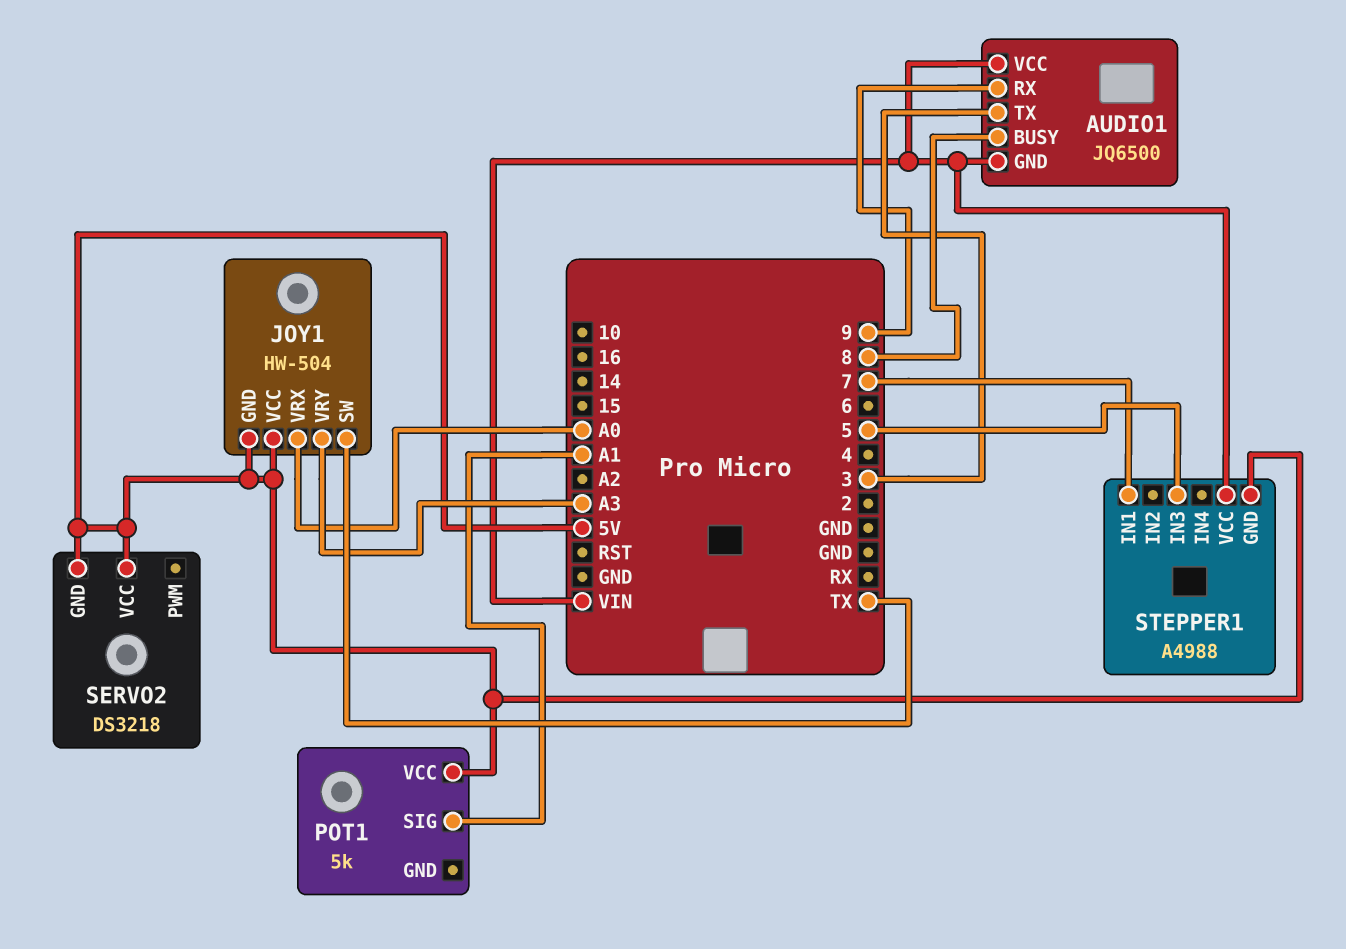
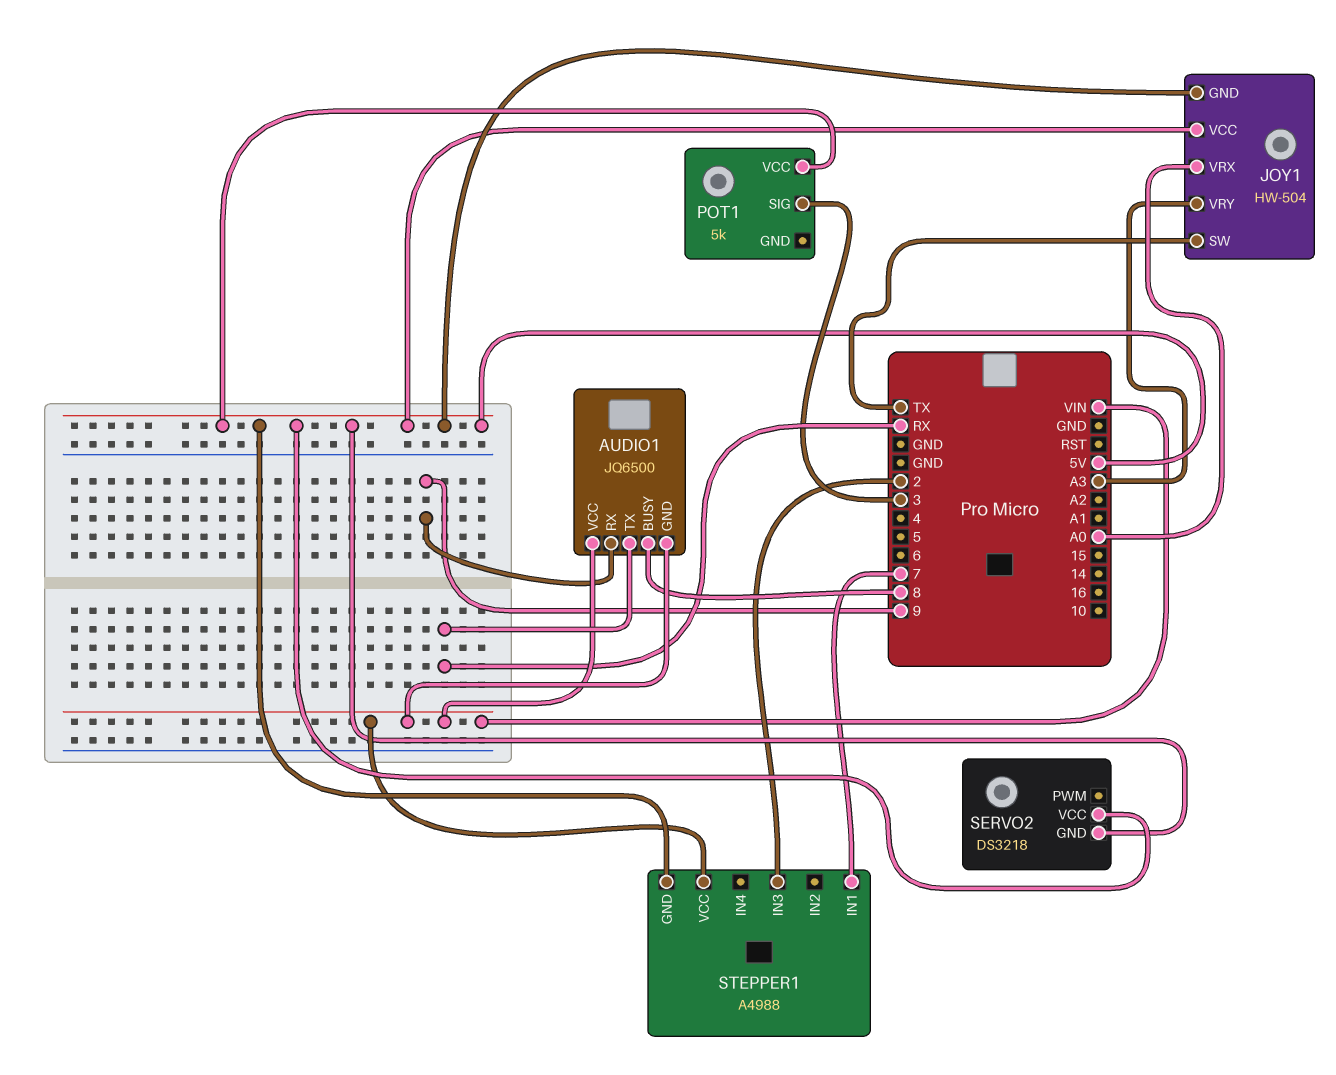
AUDIO1 pin TX: 3 -> RX
POT1 pin SIG: A1 -> 3
STEPPER1 pin IN3: 5 -> 2

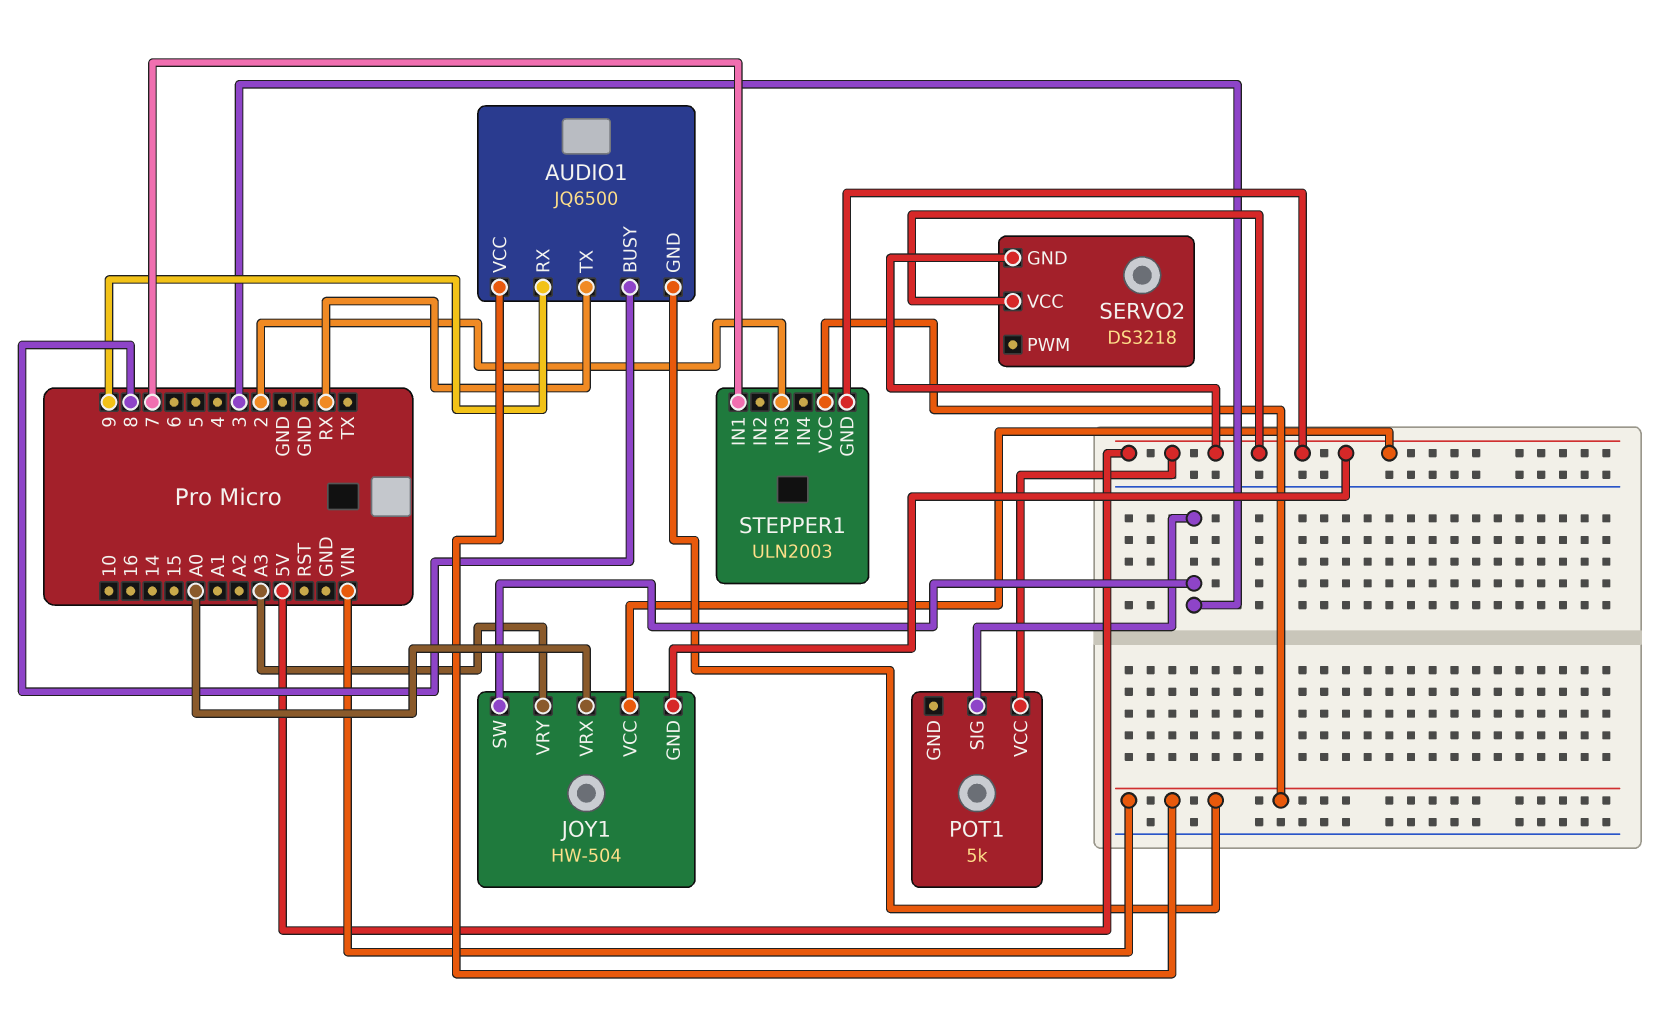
JOY1 pin SW: TX -> 3
STEPPER1: A4988 -> ULN2003

